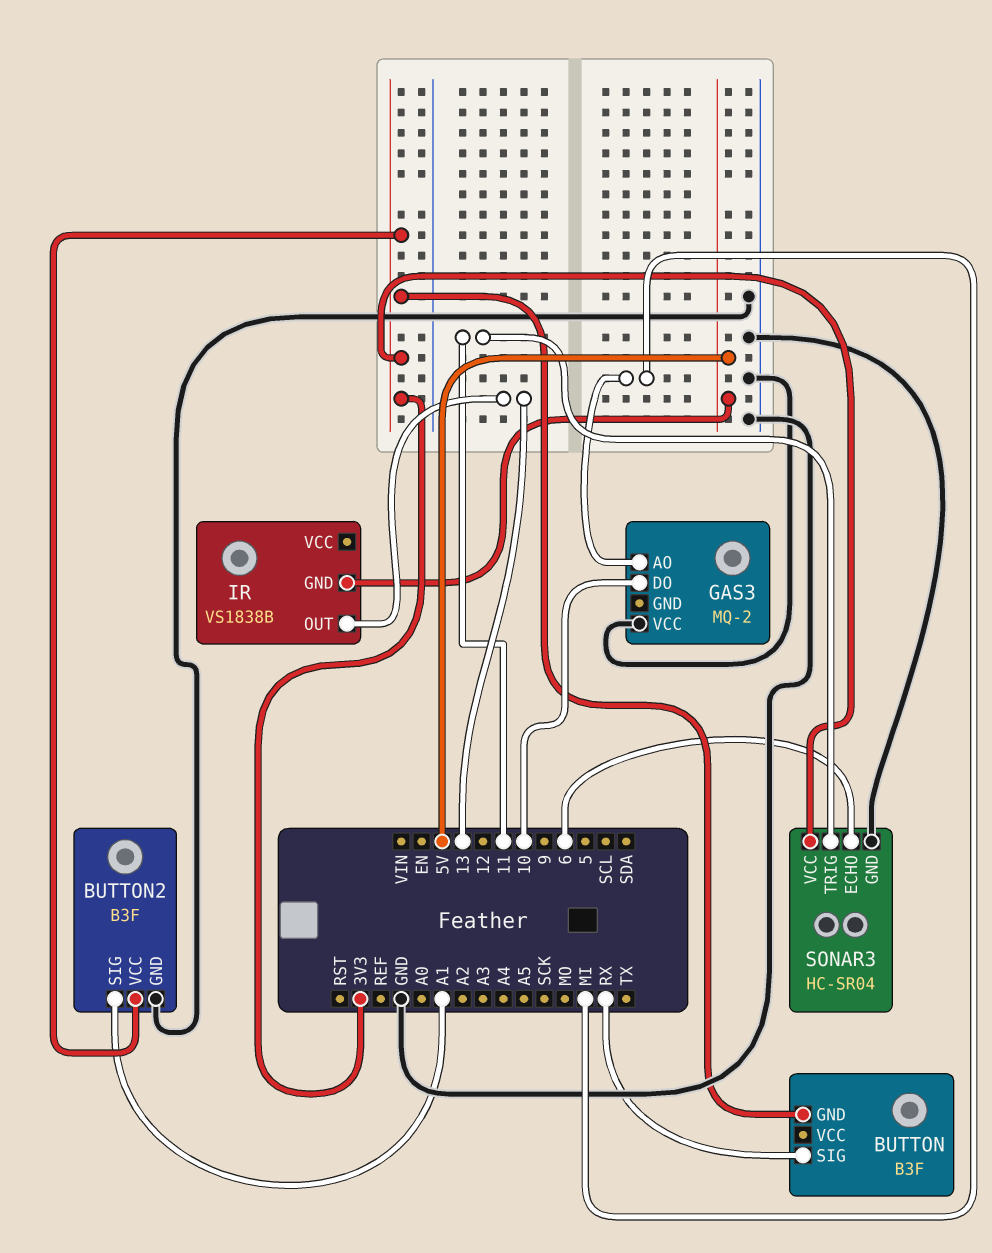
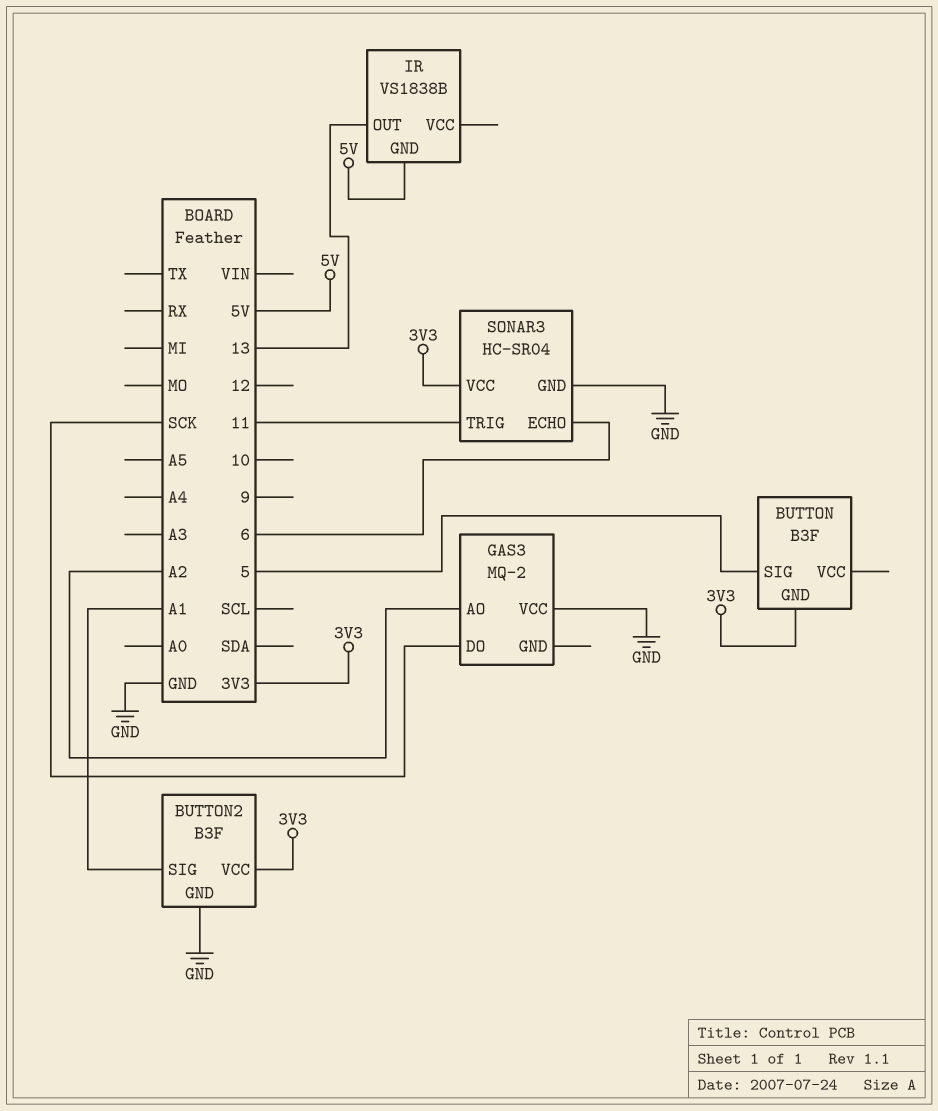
BUTTON pin SIG: RX -> 5
GAS3 pin AO: MI -> A2
GAS3 pin DO: 10 -> SCK

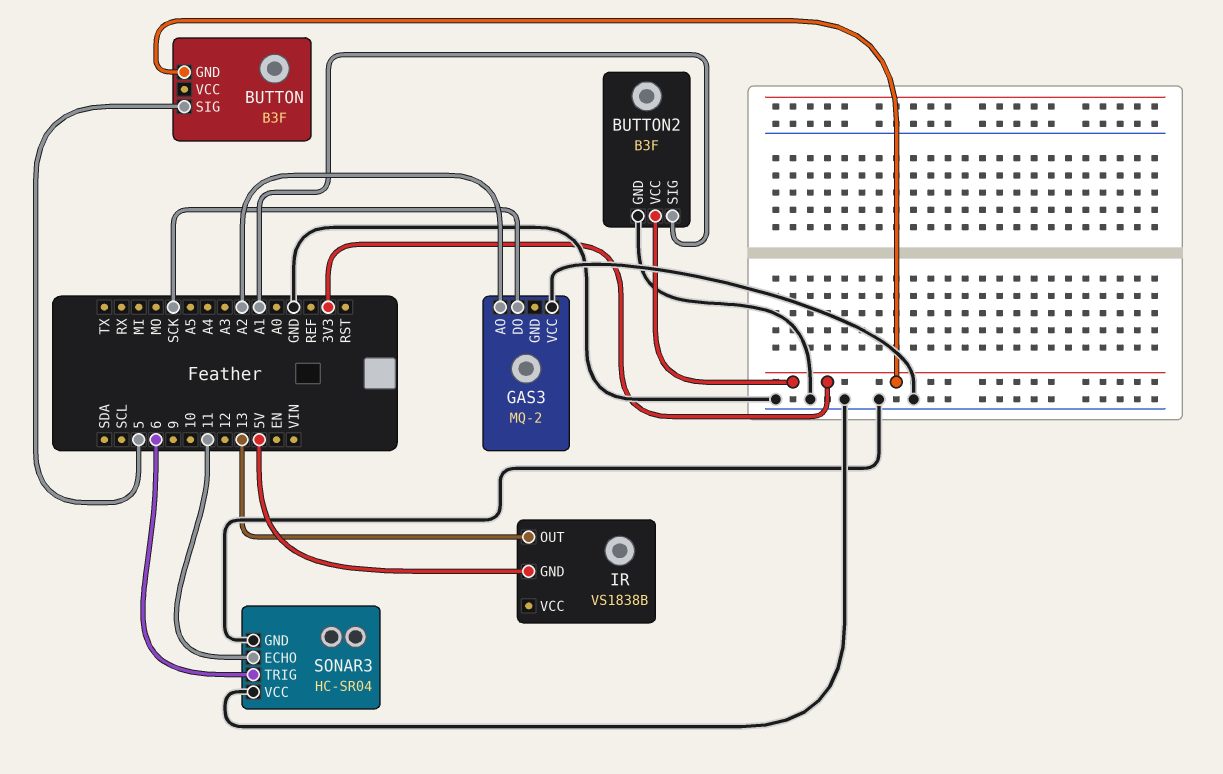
SONAR3 pin ECHO: 6 -> 11
SONAR3 pin TRIG: 11 -> 6
SONAR3 pin VCC: 3V3 -> GND

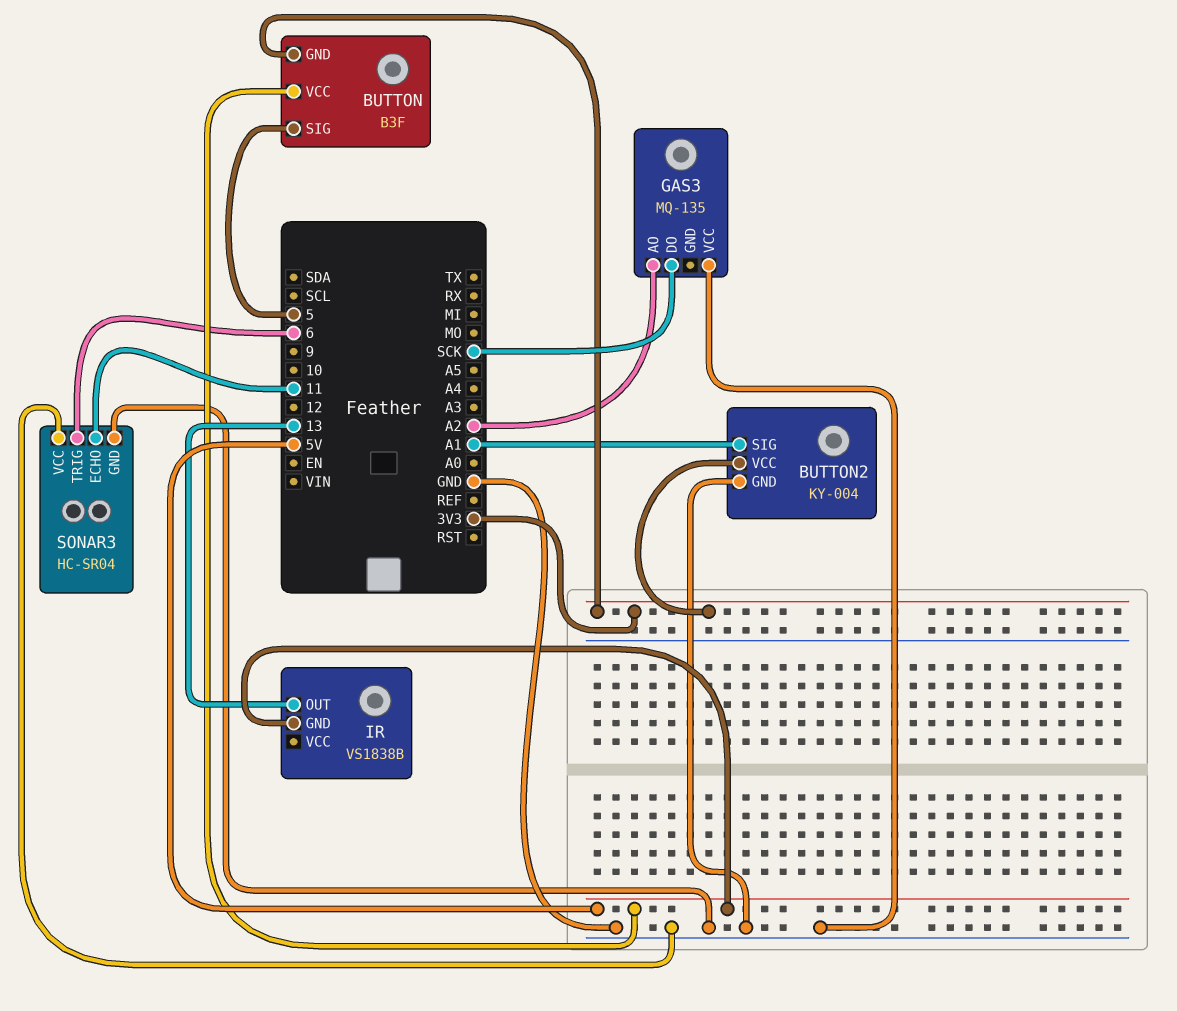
BUTTON pin VCC: none -> 5V
BUTTON2: B3F -> KY-004
GAS3: MQ-2 -> MQ-135

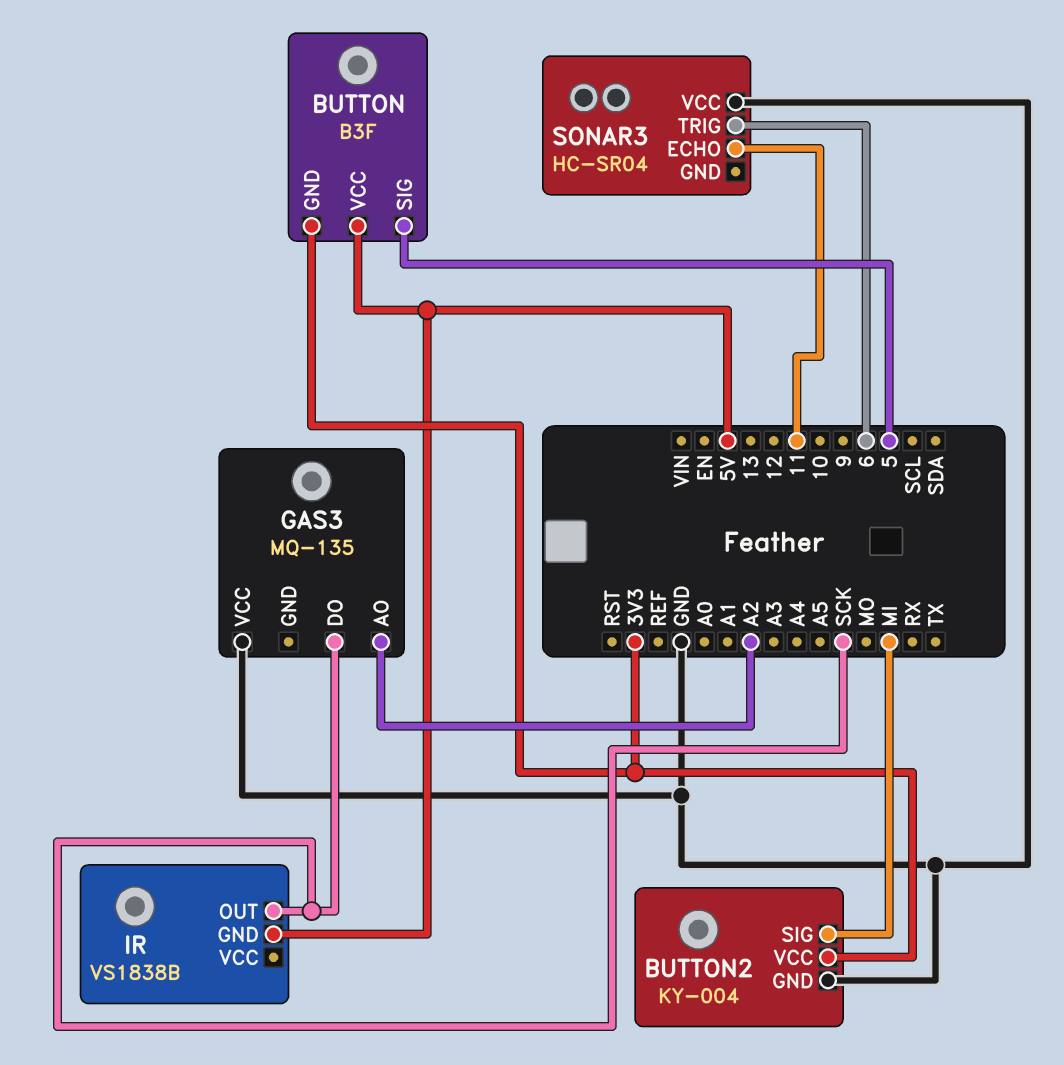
BUTTON2 pin SIG: A1 -> MI
IR pin OUT: 13 -> SCK
SONAR3 pin GND: GND -> none

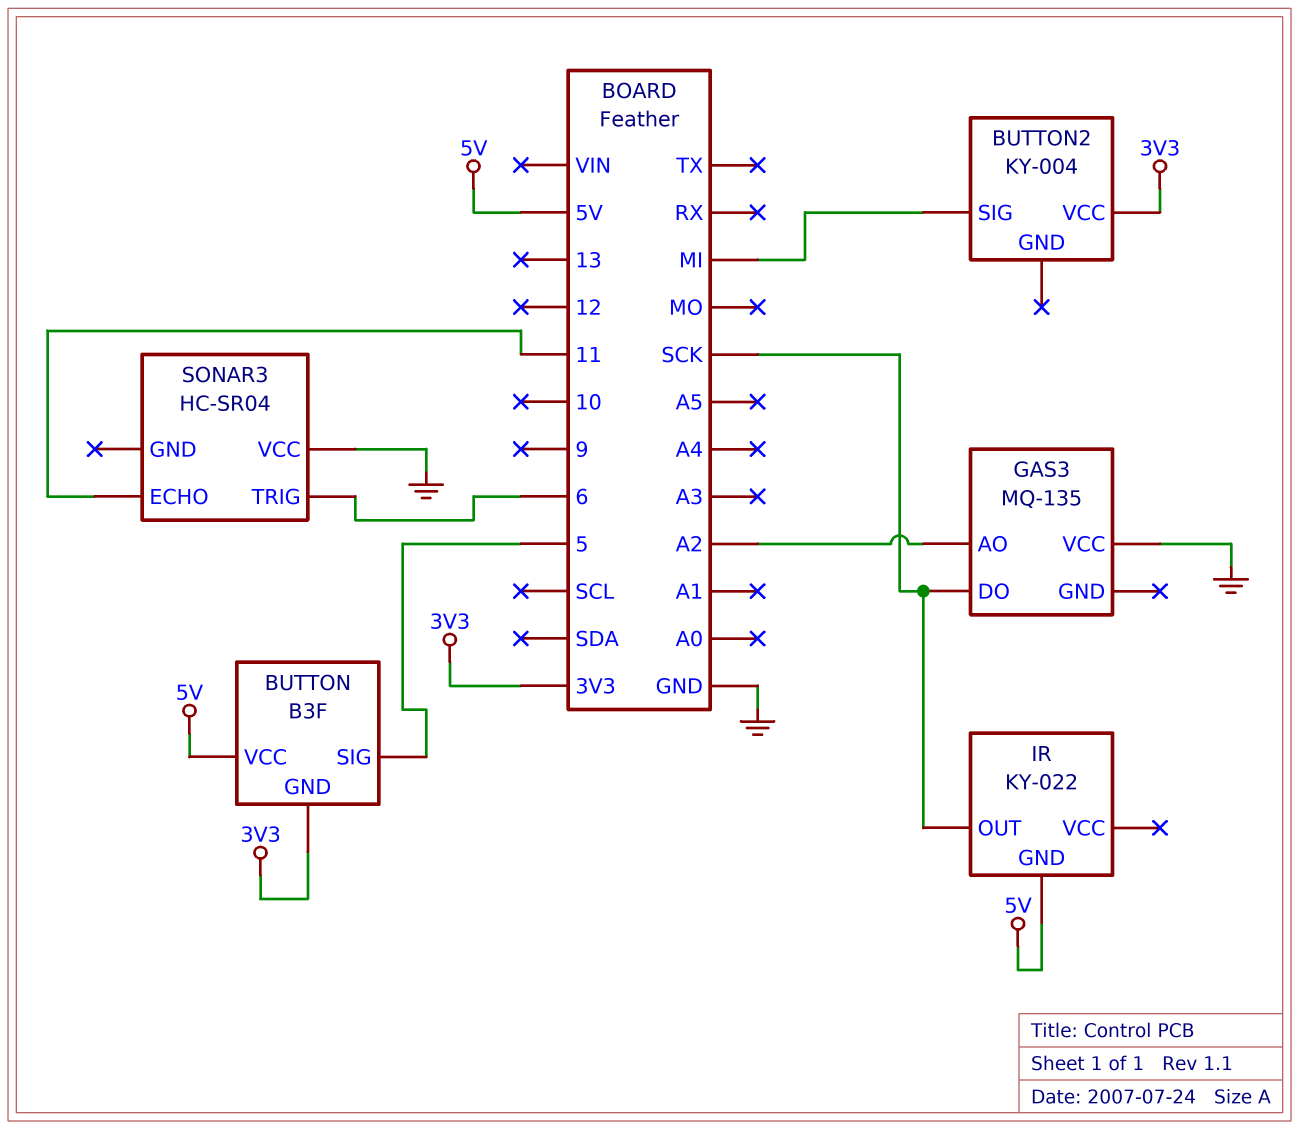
BUTTON2 pin GND: GND -> none
IR: VS1838B -> KY-022

